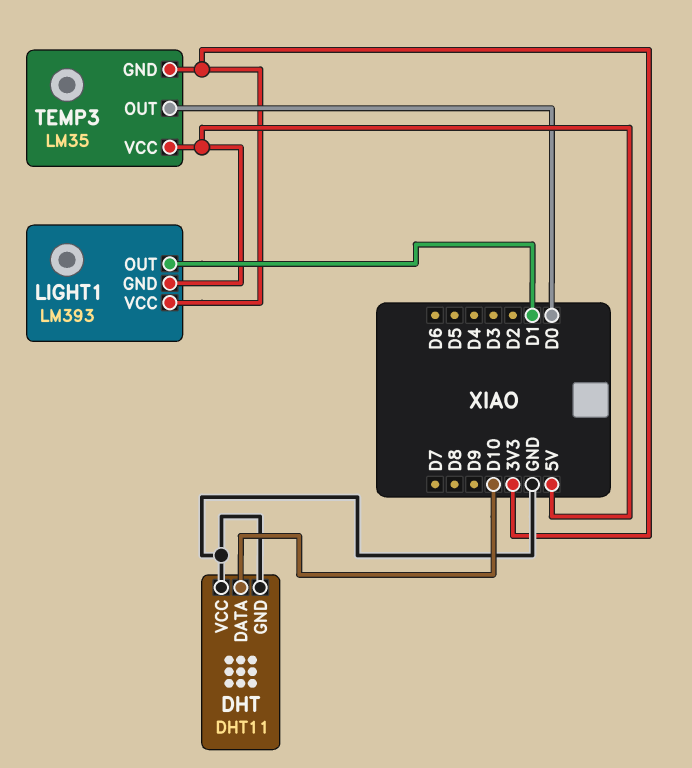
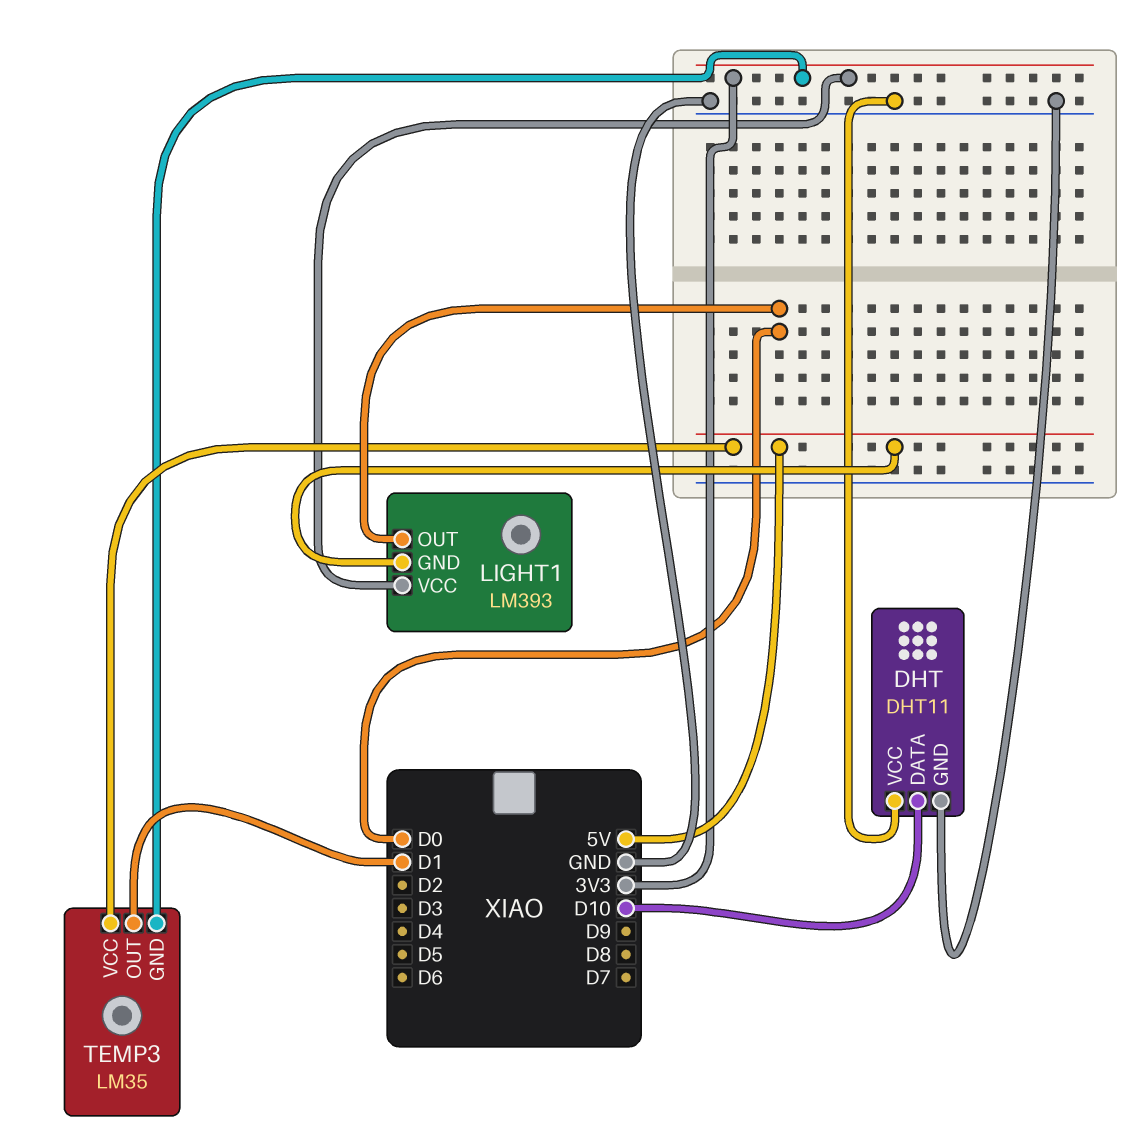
LIGHT1 pin OUT: D1 -> D0
TEMP3 pin OUT: D0 -> D1

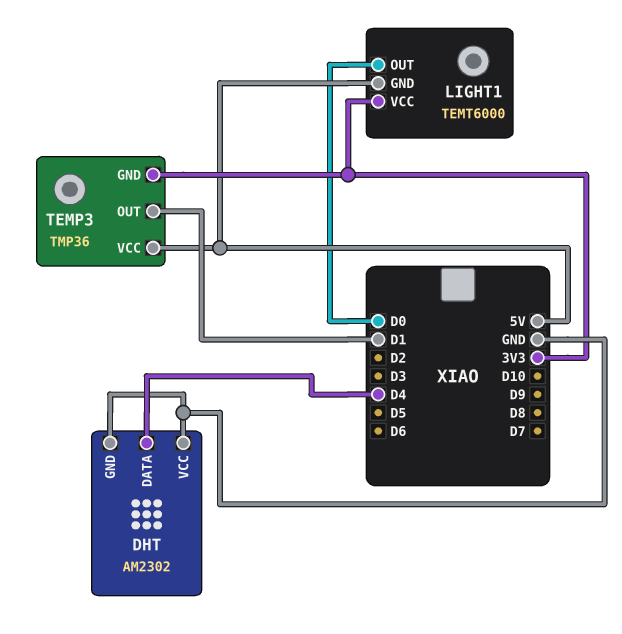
DHT: DHT11 -> AM2302
DHT pin DATA: D10 -> D4
LIGHT1: LM393 -> TEMT6000
TEMP3: LM35 -> TMP36

